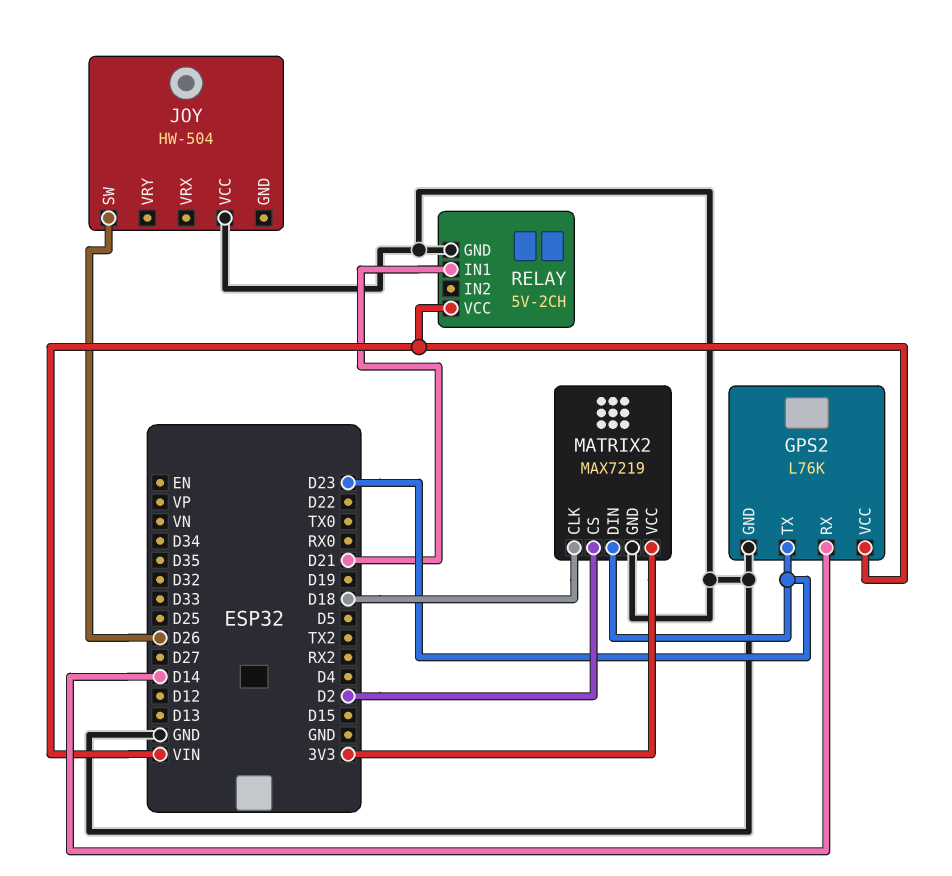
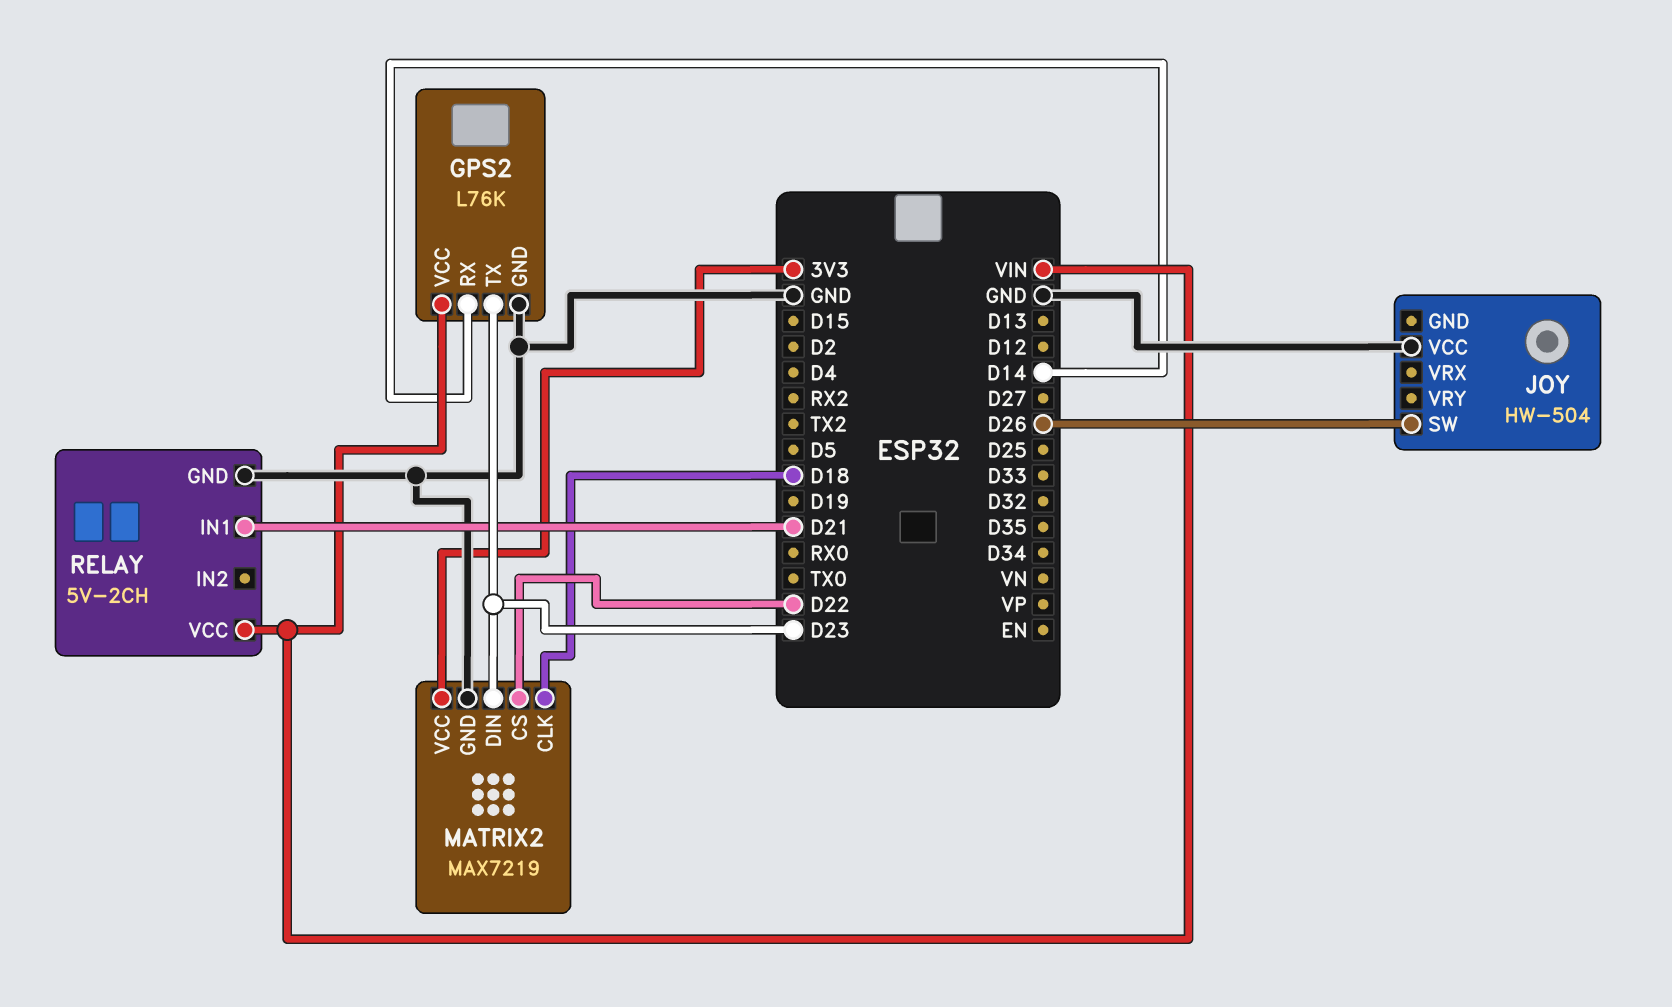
MATRIX2 pin CS: D2 -> D22

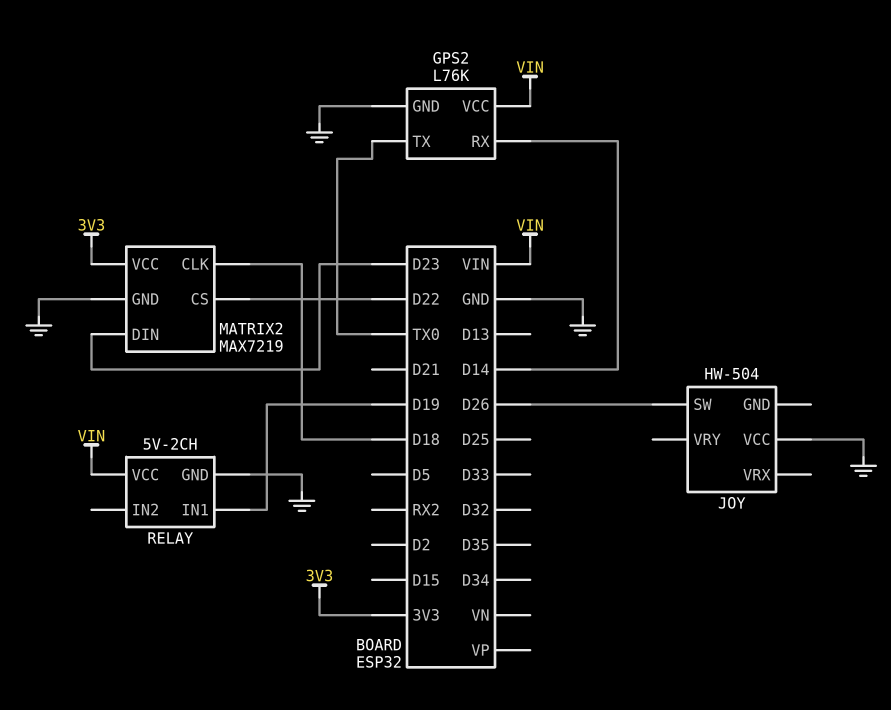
GPS2 pin TX: D23 -> TX0
RELAY pin IN1: D21 -> D19

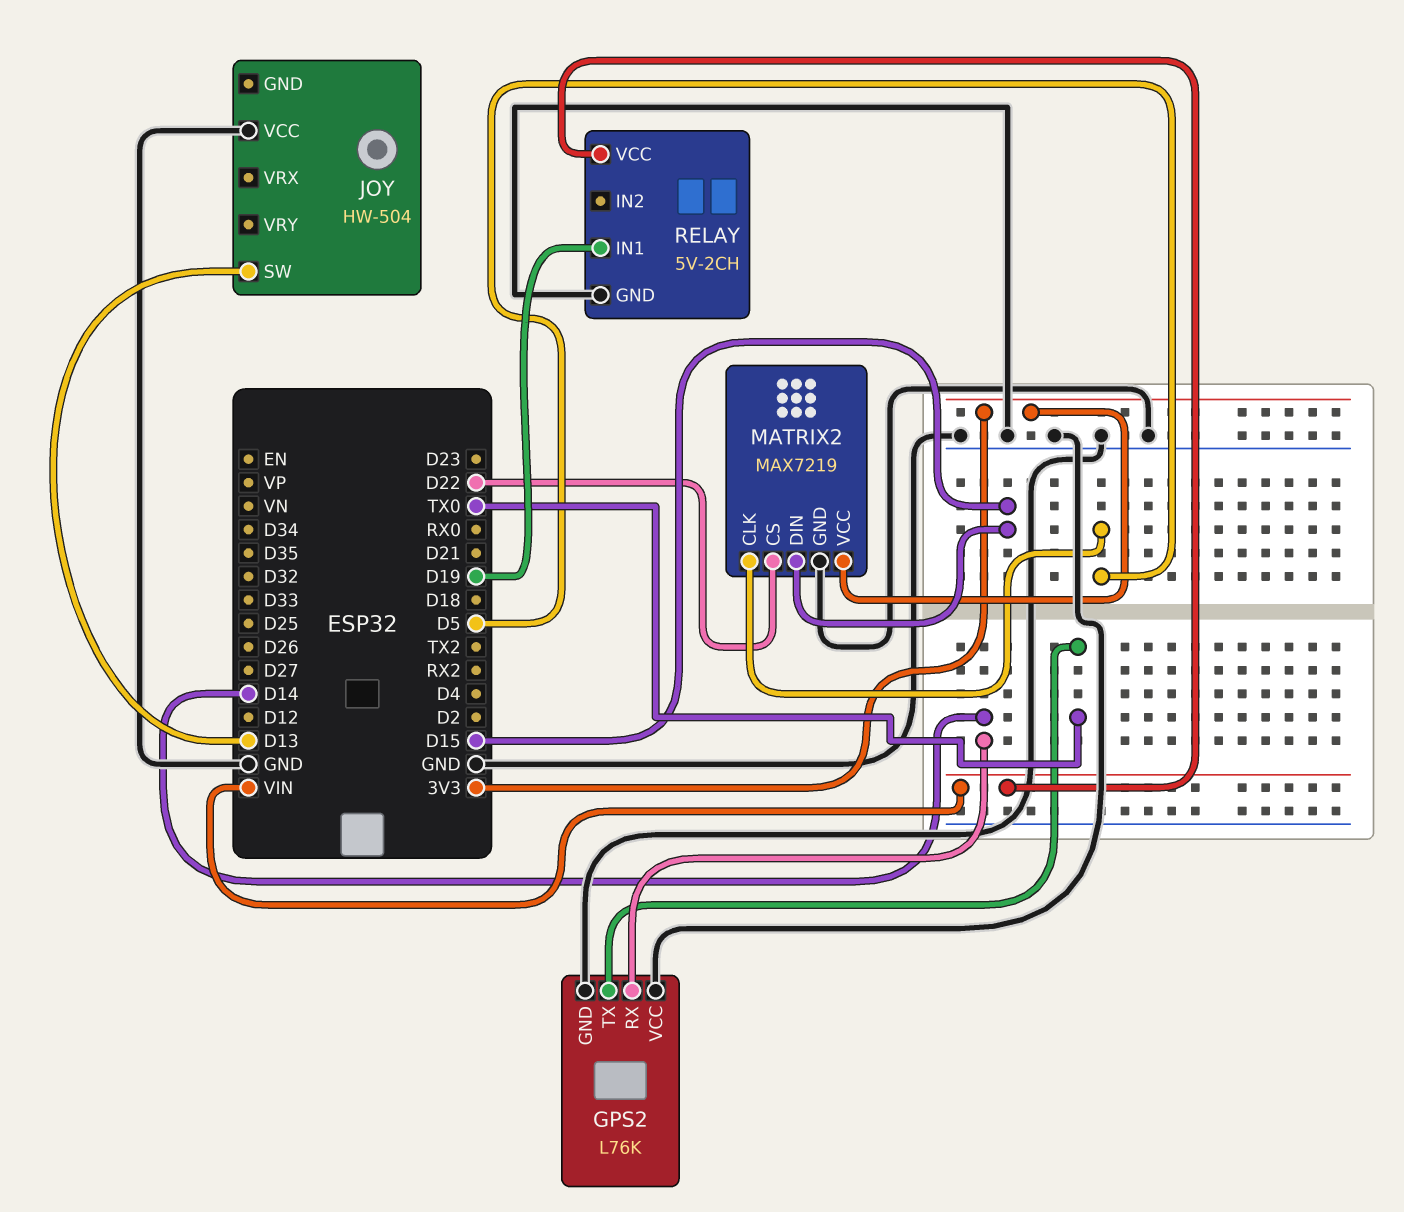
GPS2 pin VCC: VIN -> GND
JOY pin SW: D26 -> D13
MATRIX2 pin CLK: D18 -> D5
MATRIX2 pin DIN: D23 -> D15

